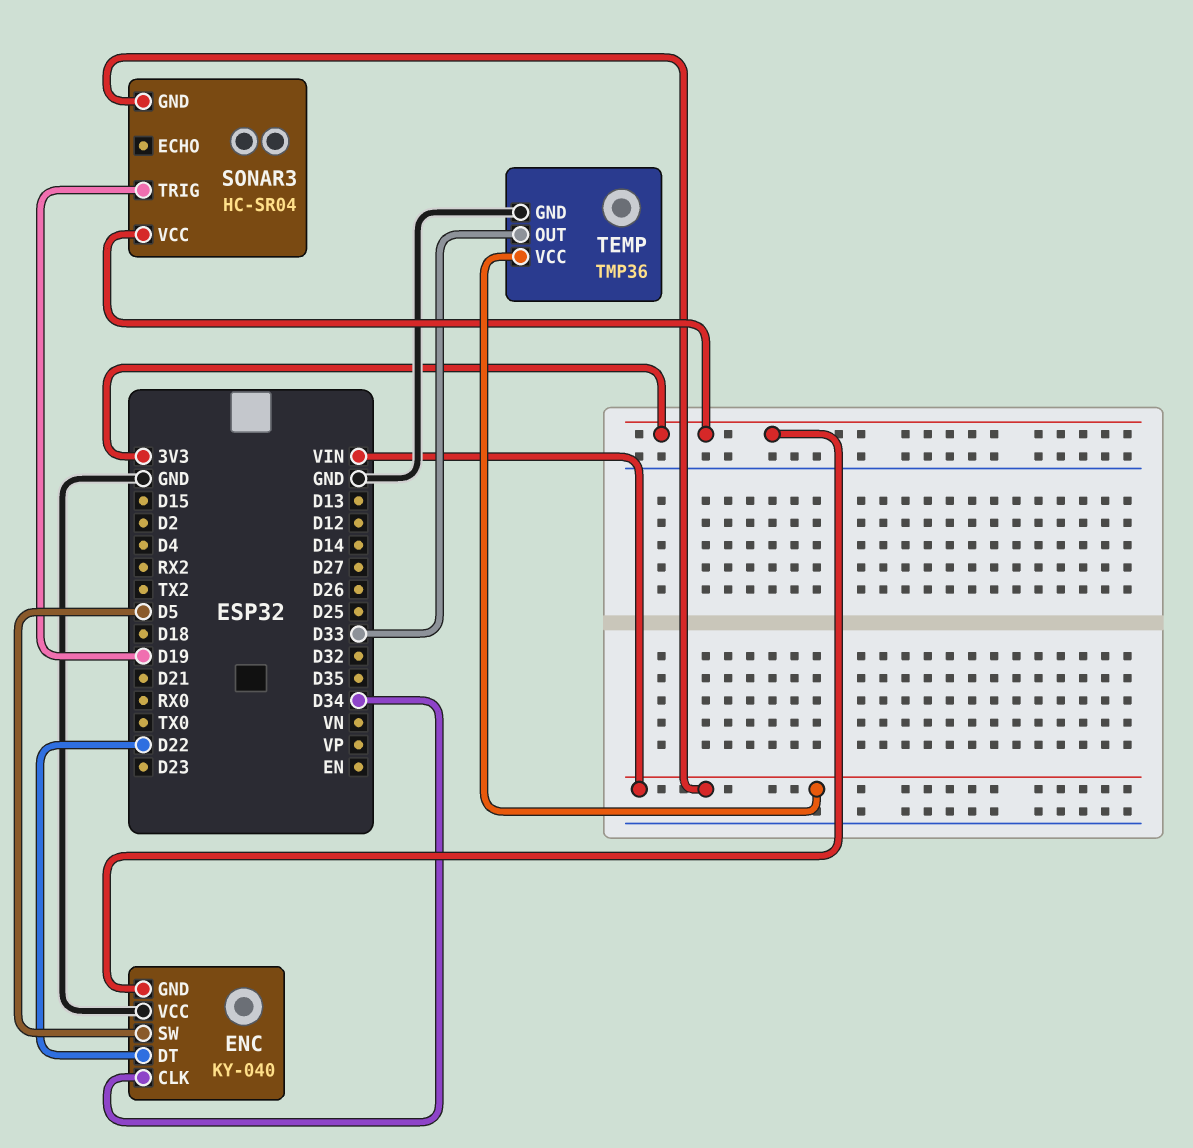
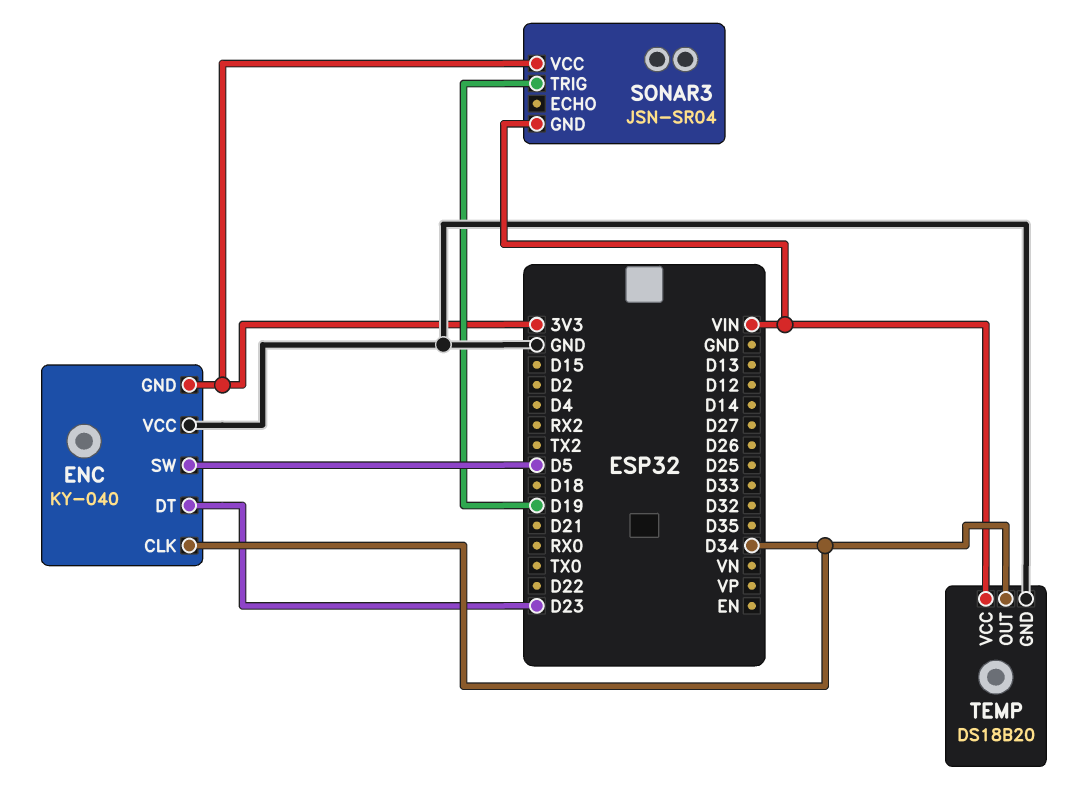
ENC pin DT: D22 -> D23
SONAR3: HC-SR04 -> JSN-SR04
TEMP: TMP36 -> DS18B20
TEMP pin OUT: D33 -> D34

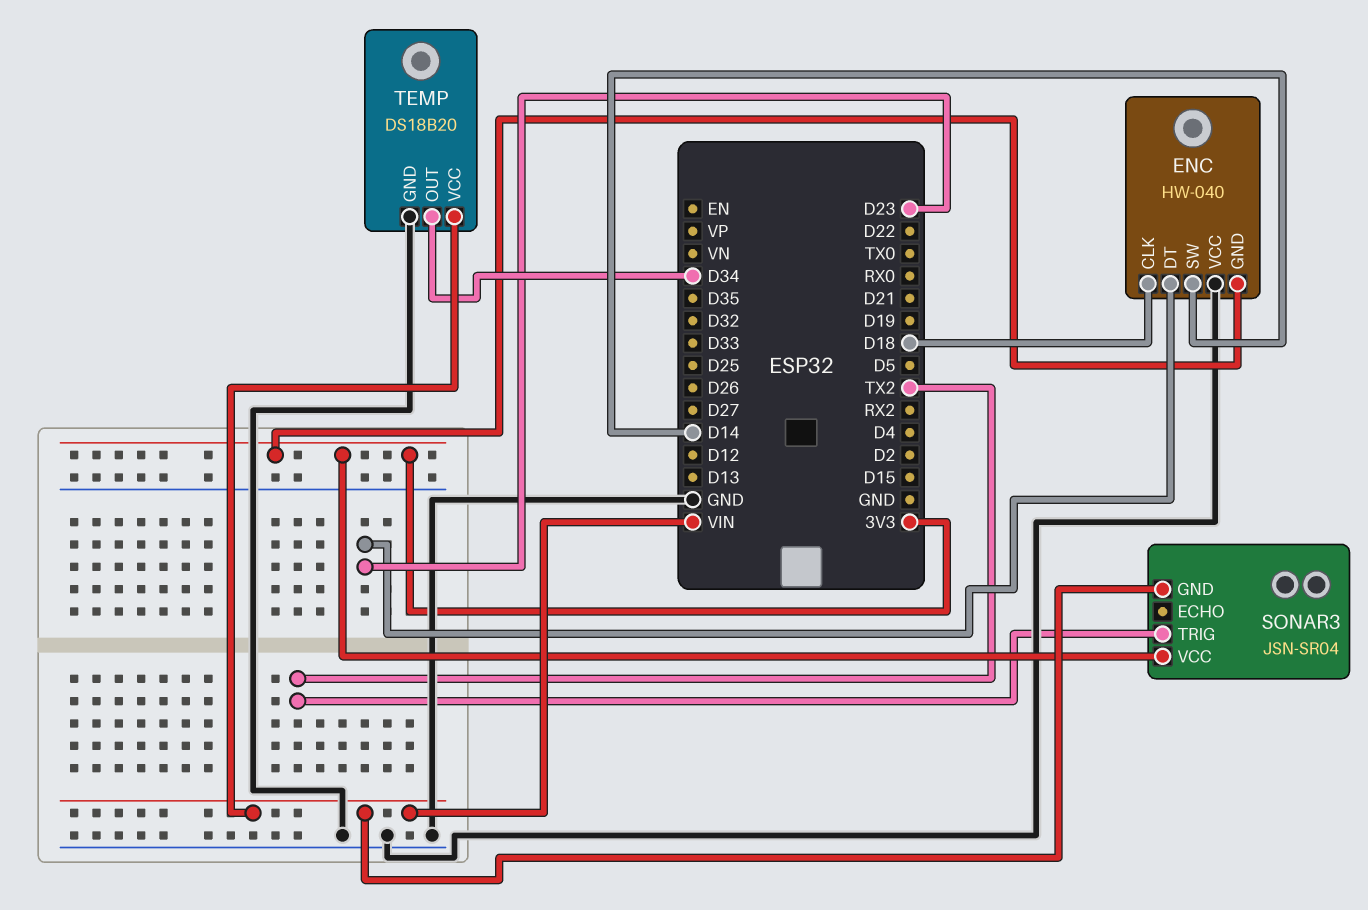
ENC: KY-040 -> HW-040
ENC pin CLK: D34 -> D18
ENC pin SW: D5 -> D14
SONAR3 pin TRIG: D19 -> TX2

